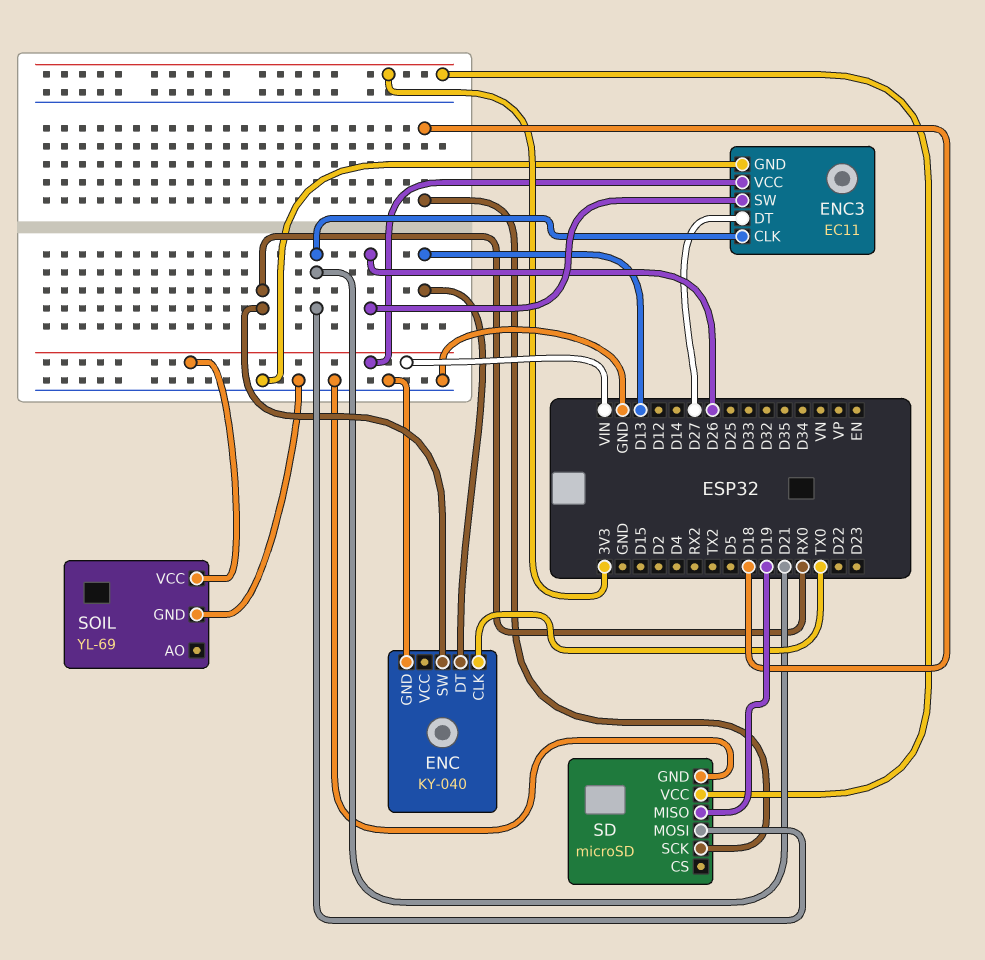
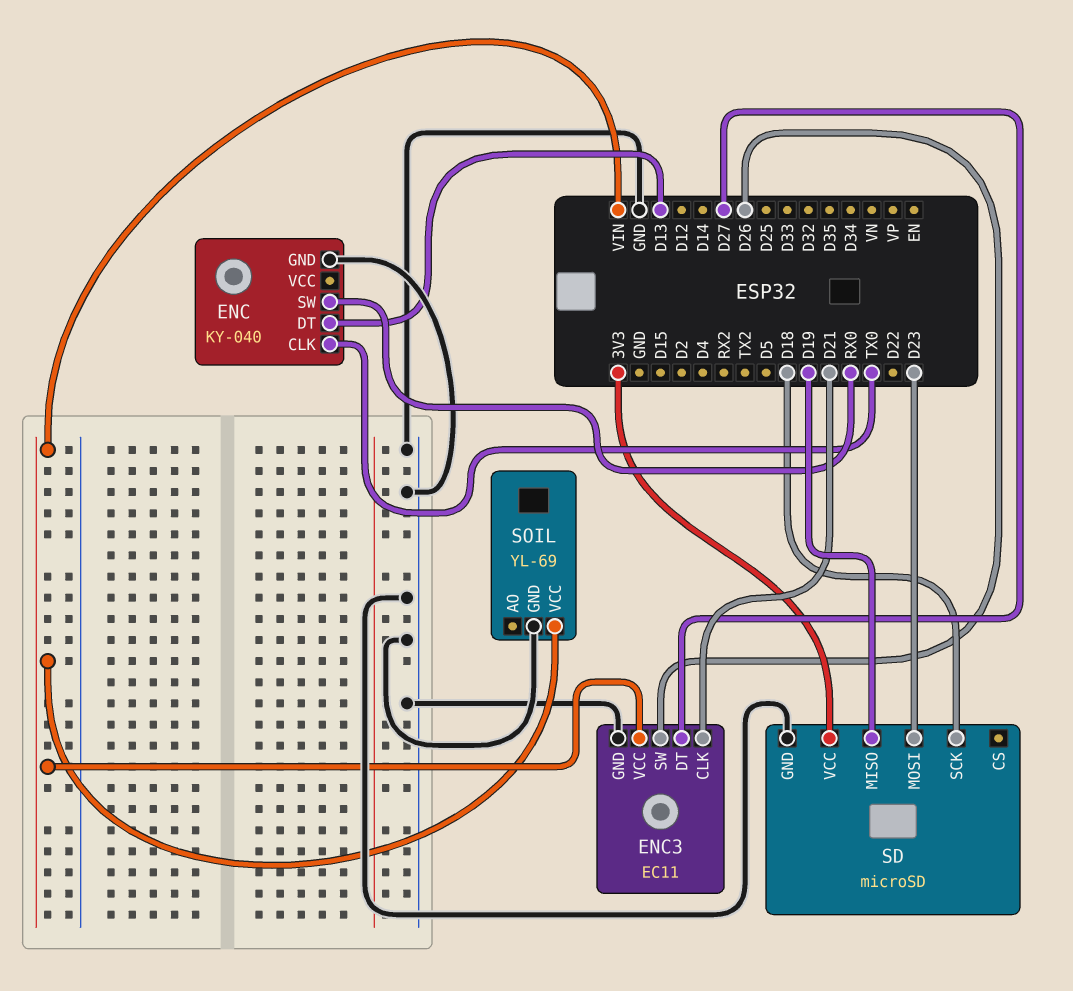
SD pin MOSI: D21 -> D23

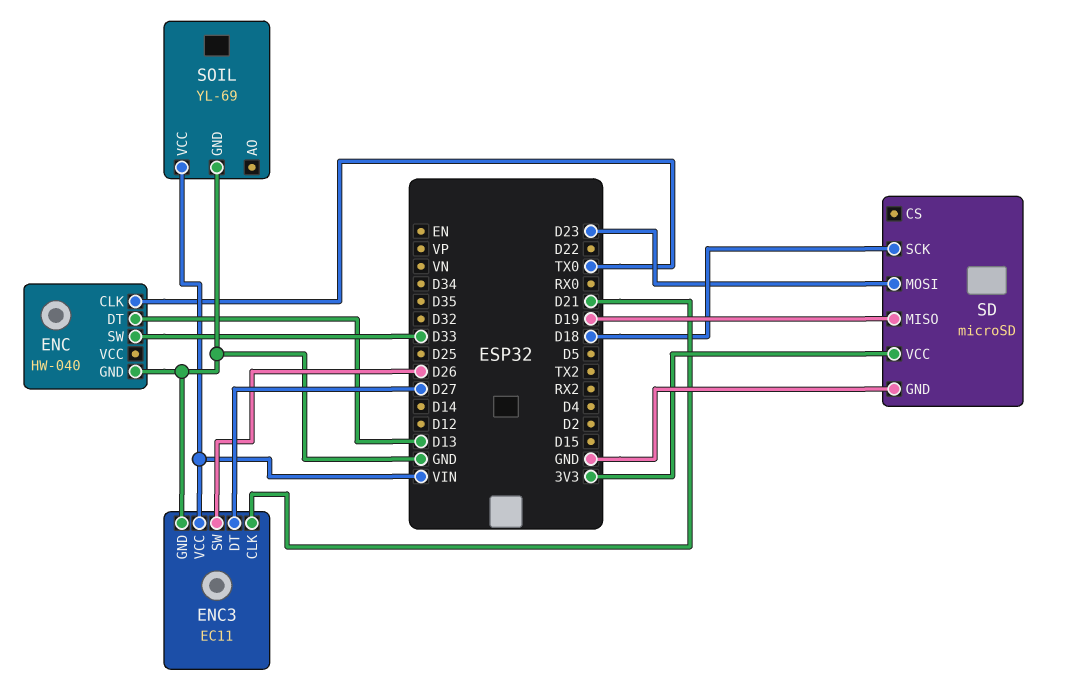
ENC: KY-040 -> HW-040
ENC pin SW: RX0 -> D33

